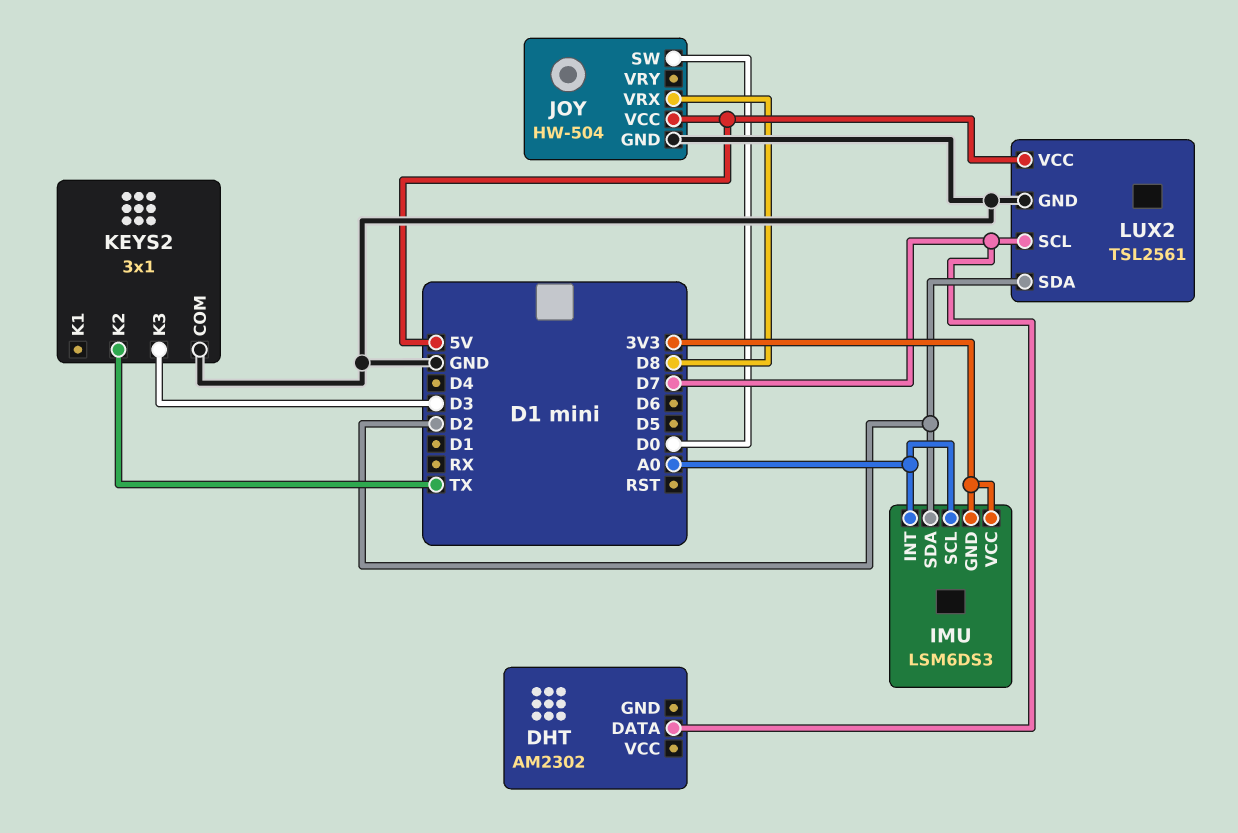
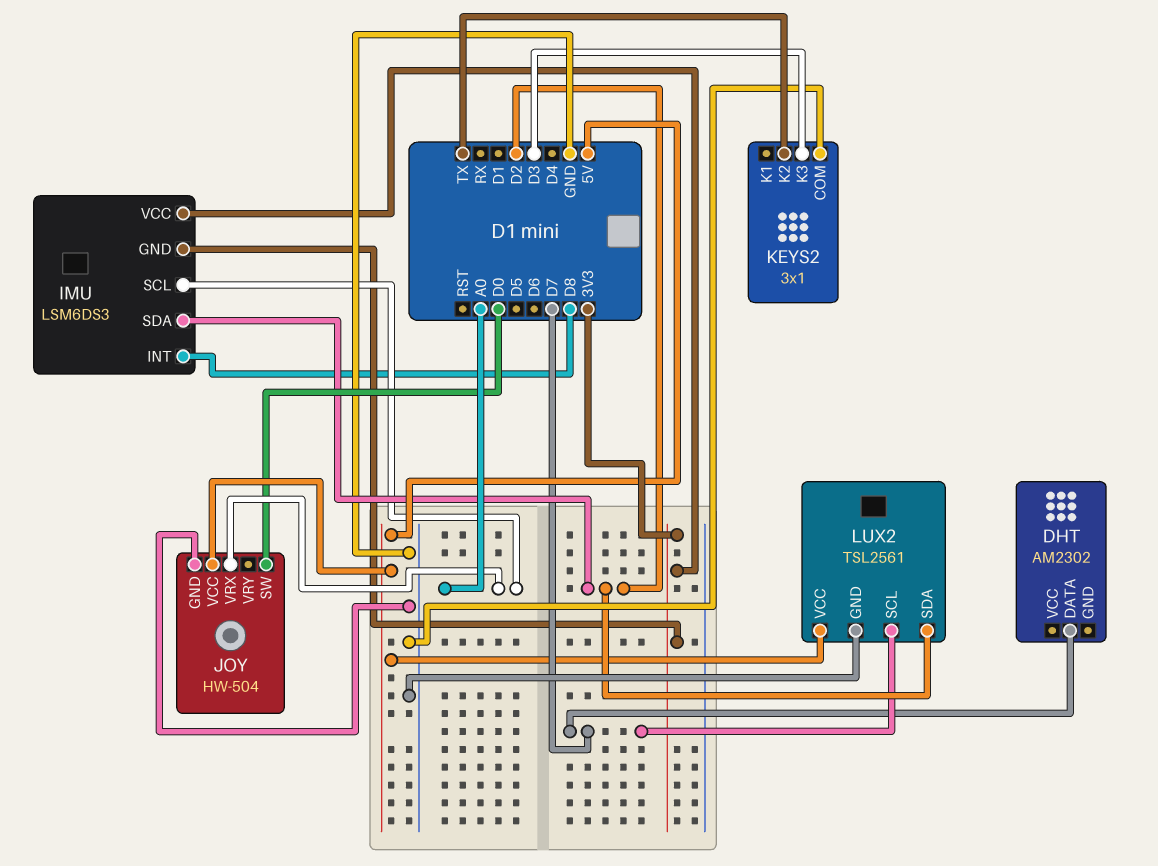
IMU pin INT: A0 -> D8
JOY pin VRX: D8 -> A0

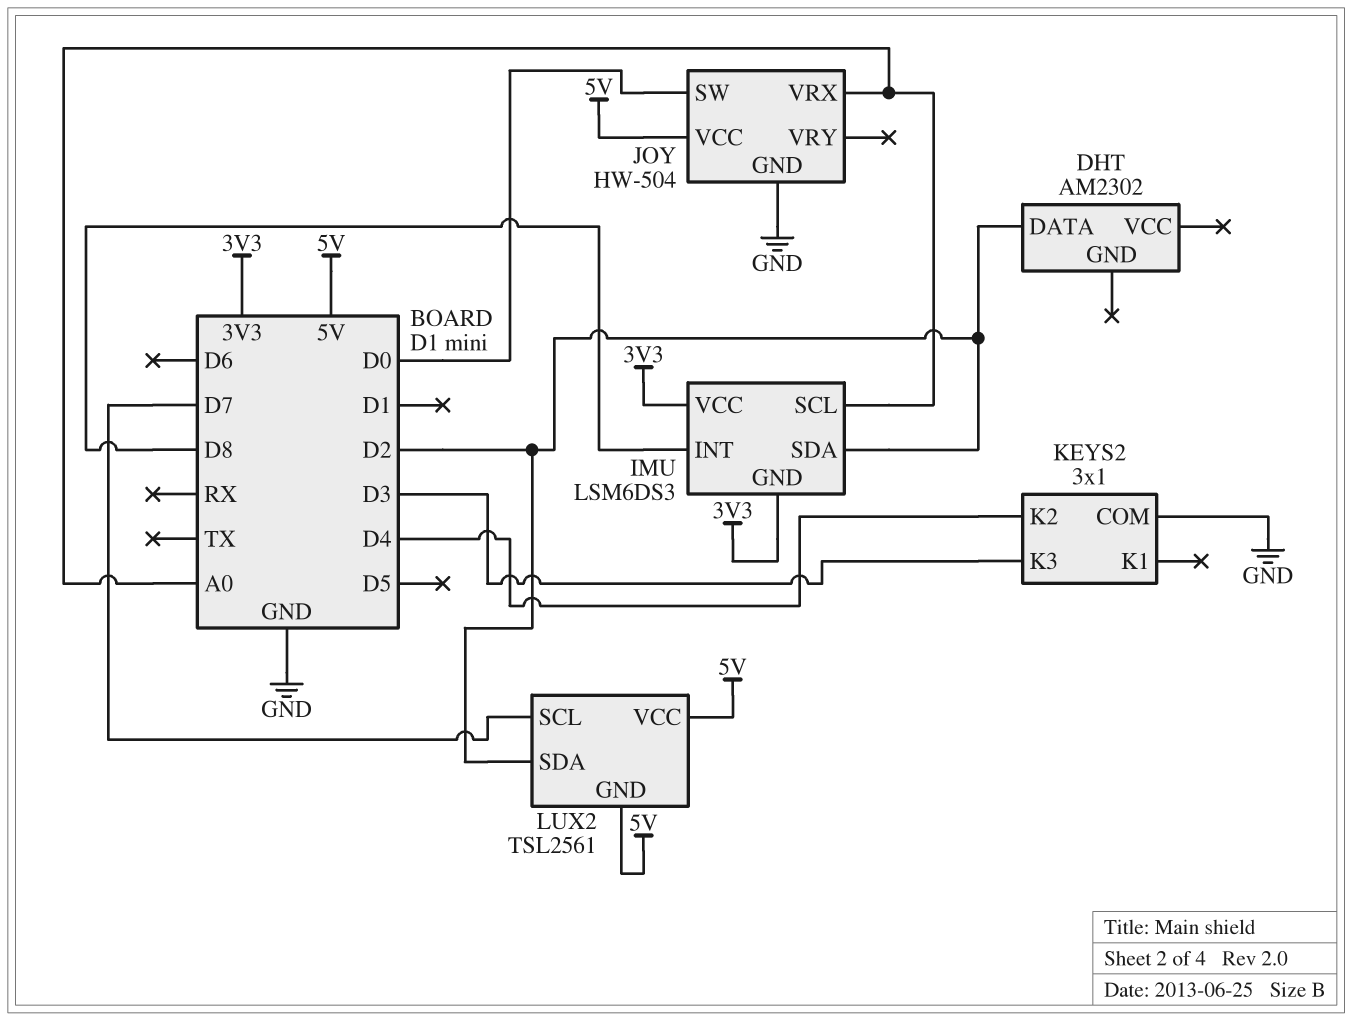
DHT pin DATA: D7 -> D2
KEYS2 pin K2: TX -> D4
LUX2 pin GND: GND -> 5V

